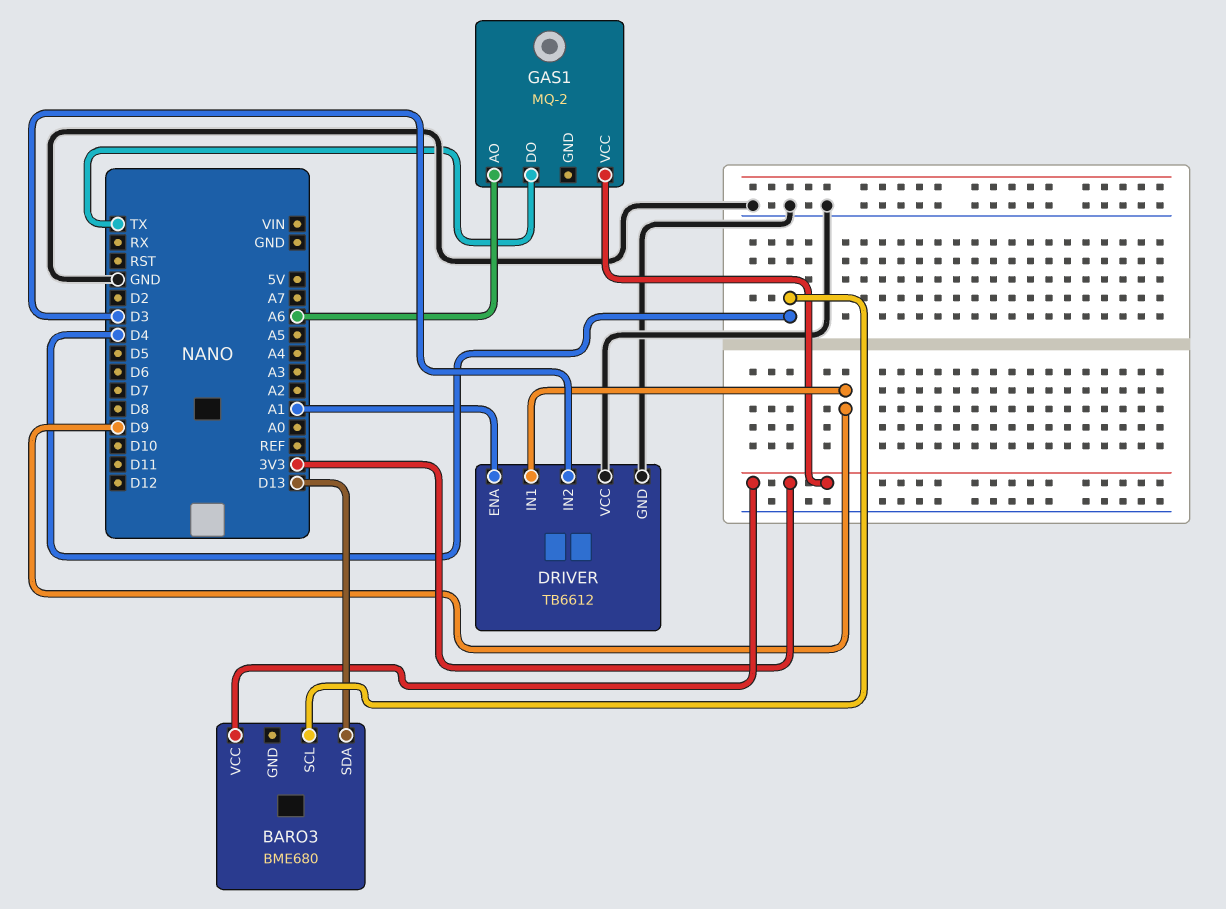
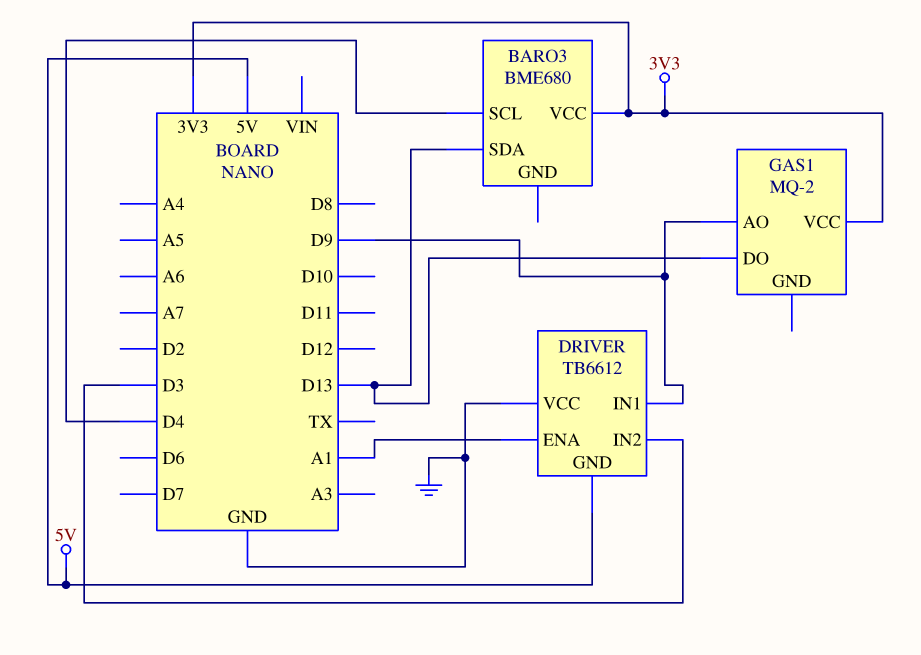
DRIVER pin GND: GND -> 5V
GAS1 pin AO: A6 -> D9
GAS1 pin DO: TX -> D13

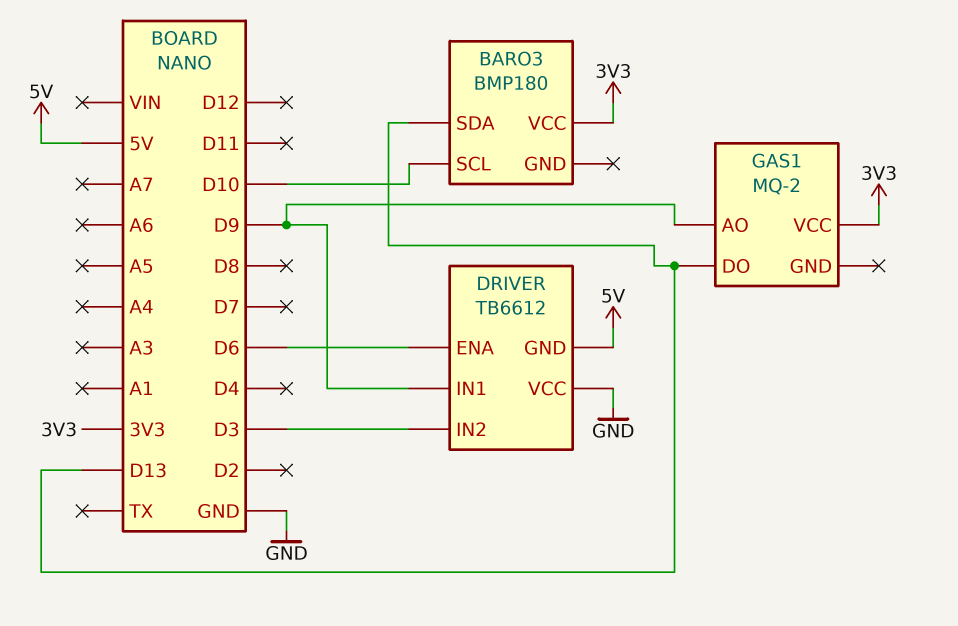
BARO3: BME680 -> BMP180
BARO3 pin SCL: D4 -> D10
DRIVER pin ENA: A1 -> D6

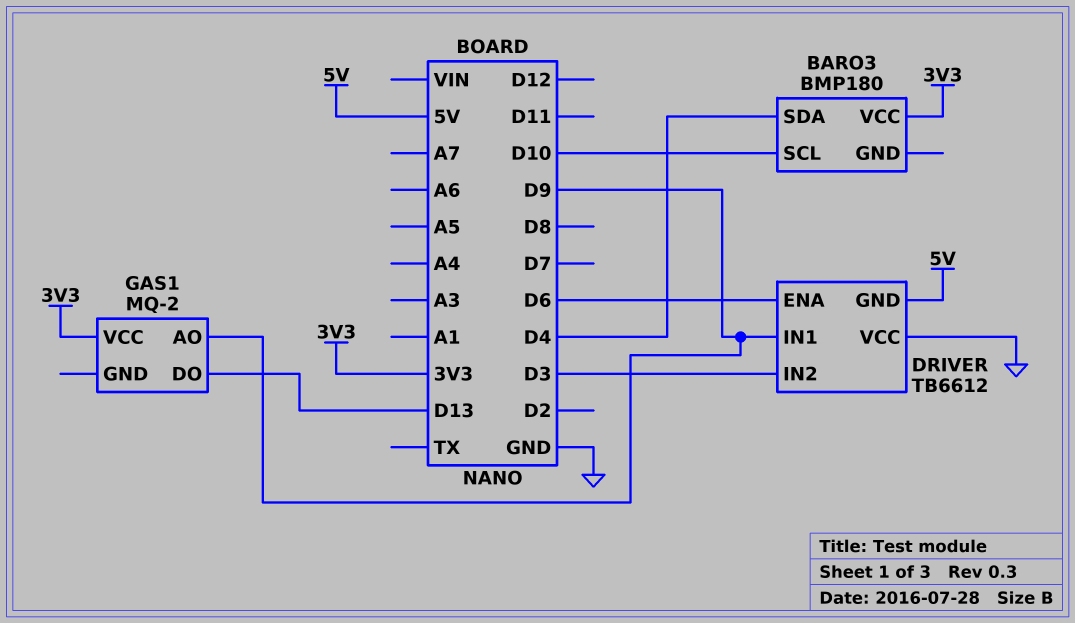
BARO3 pin SDA: D13 -> D4

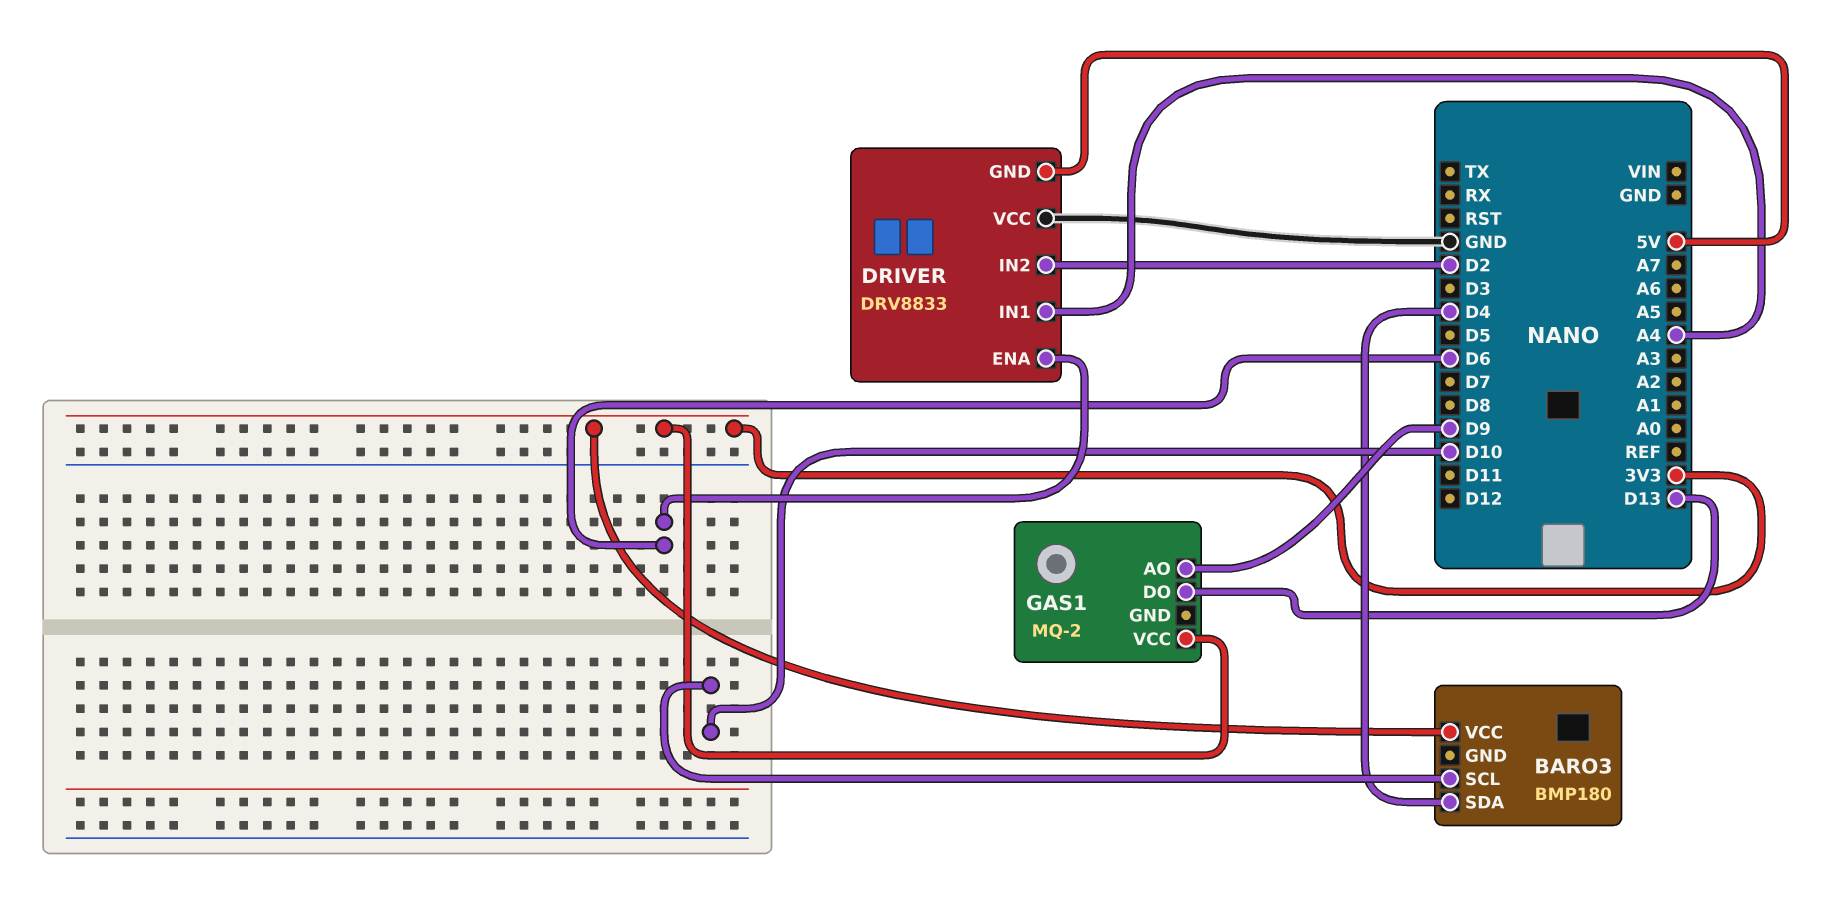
DRIVER: TB6612 -> DRV8833
DRIVER pin IN1: D9 -> A4
DRIVER pin IN2: D3 -> D2

